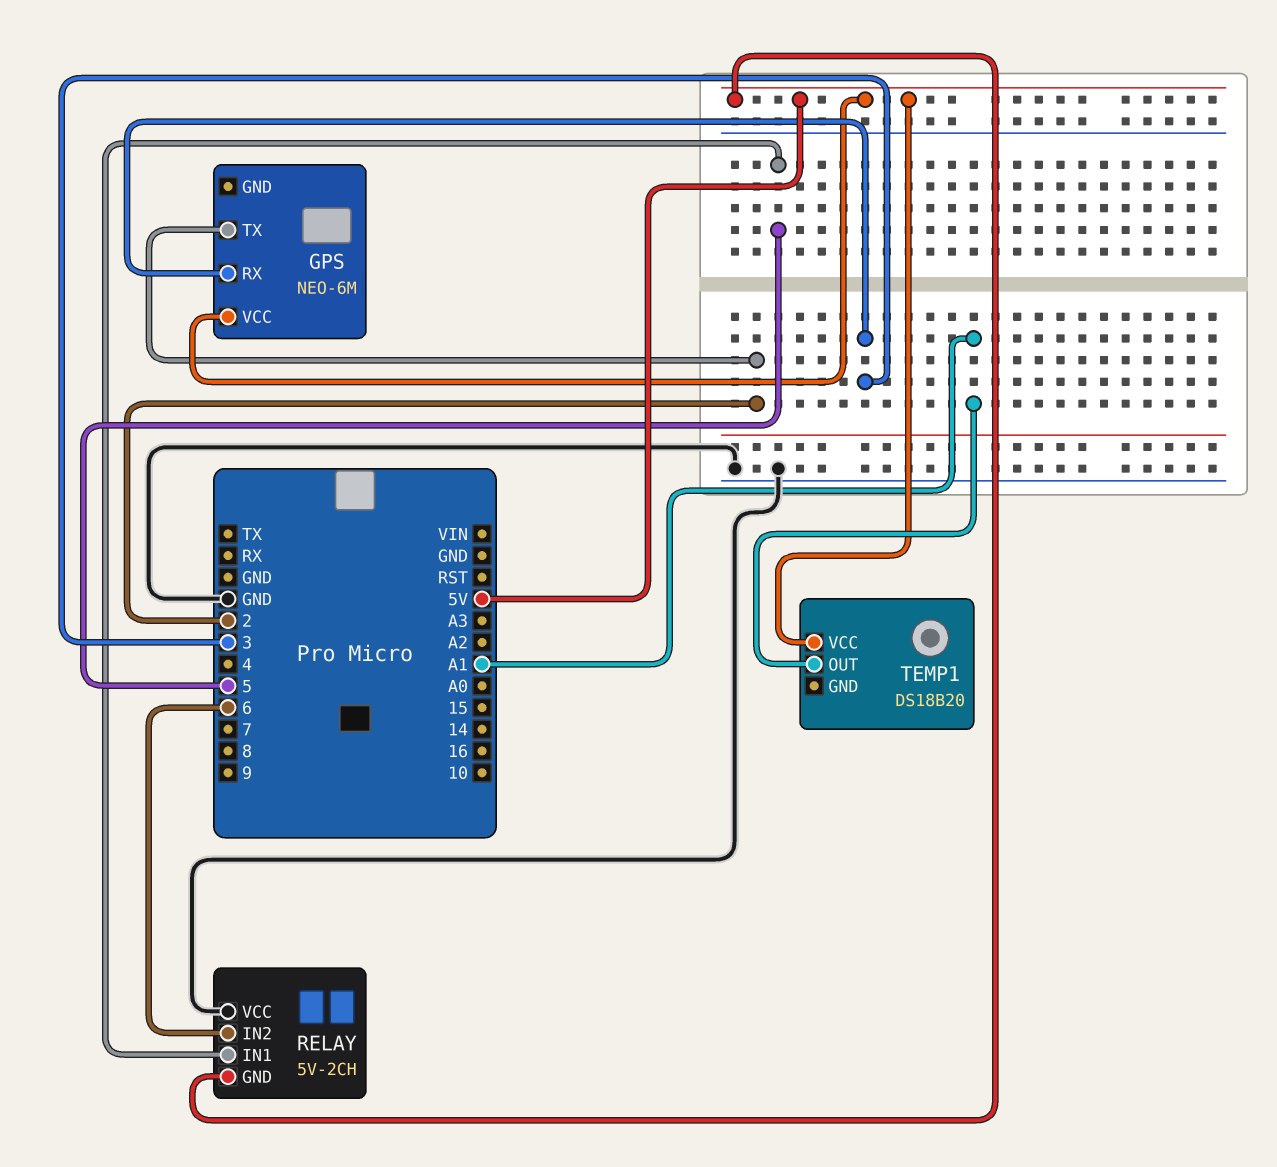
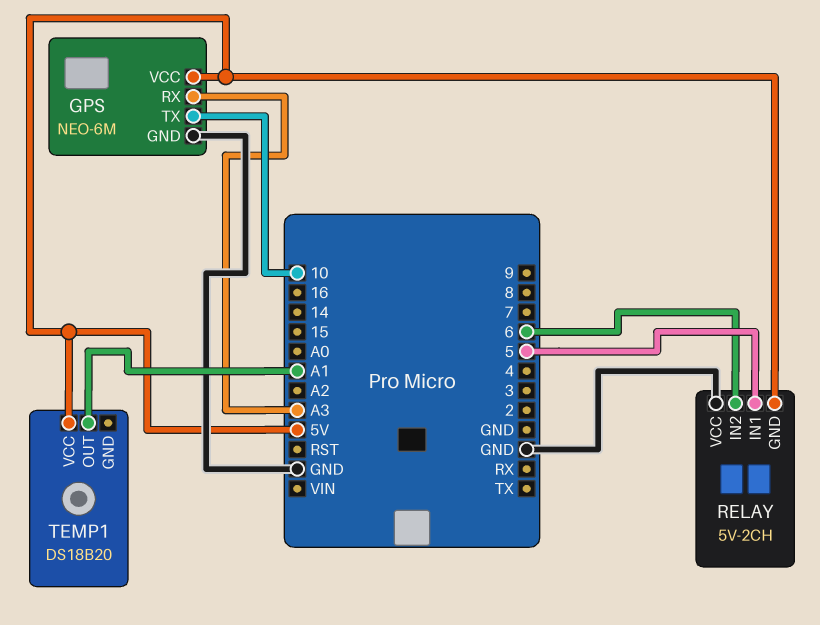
GPS pin GND: none -> GND
GPS pin RX: 3 -> A3
GPS pin TX: 2 -> 10

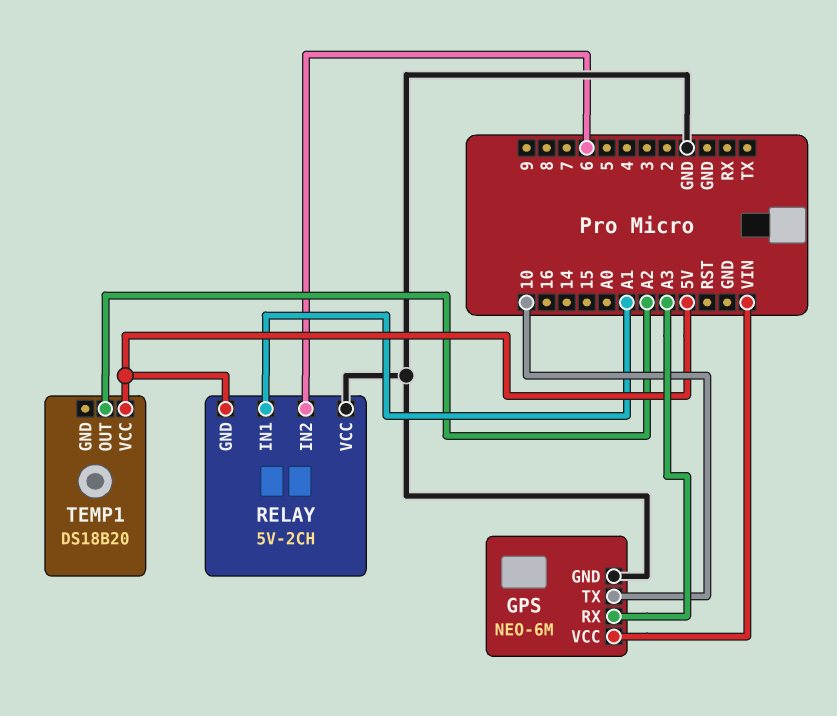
GPS pin VCC: 5V -> VIN
RELAY pin IN1: 5 -> A1
TEMP1 pin OUT: A1 -> A2

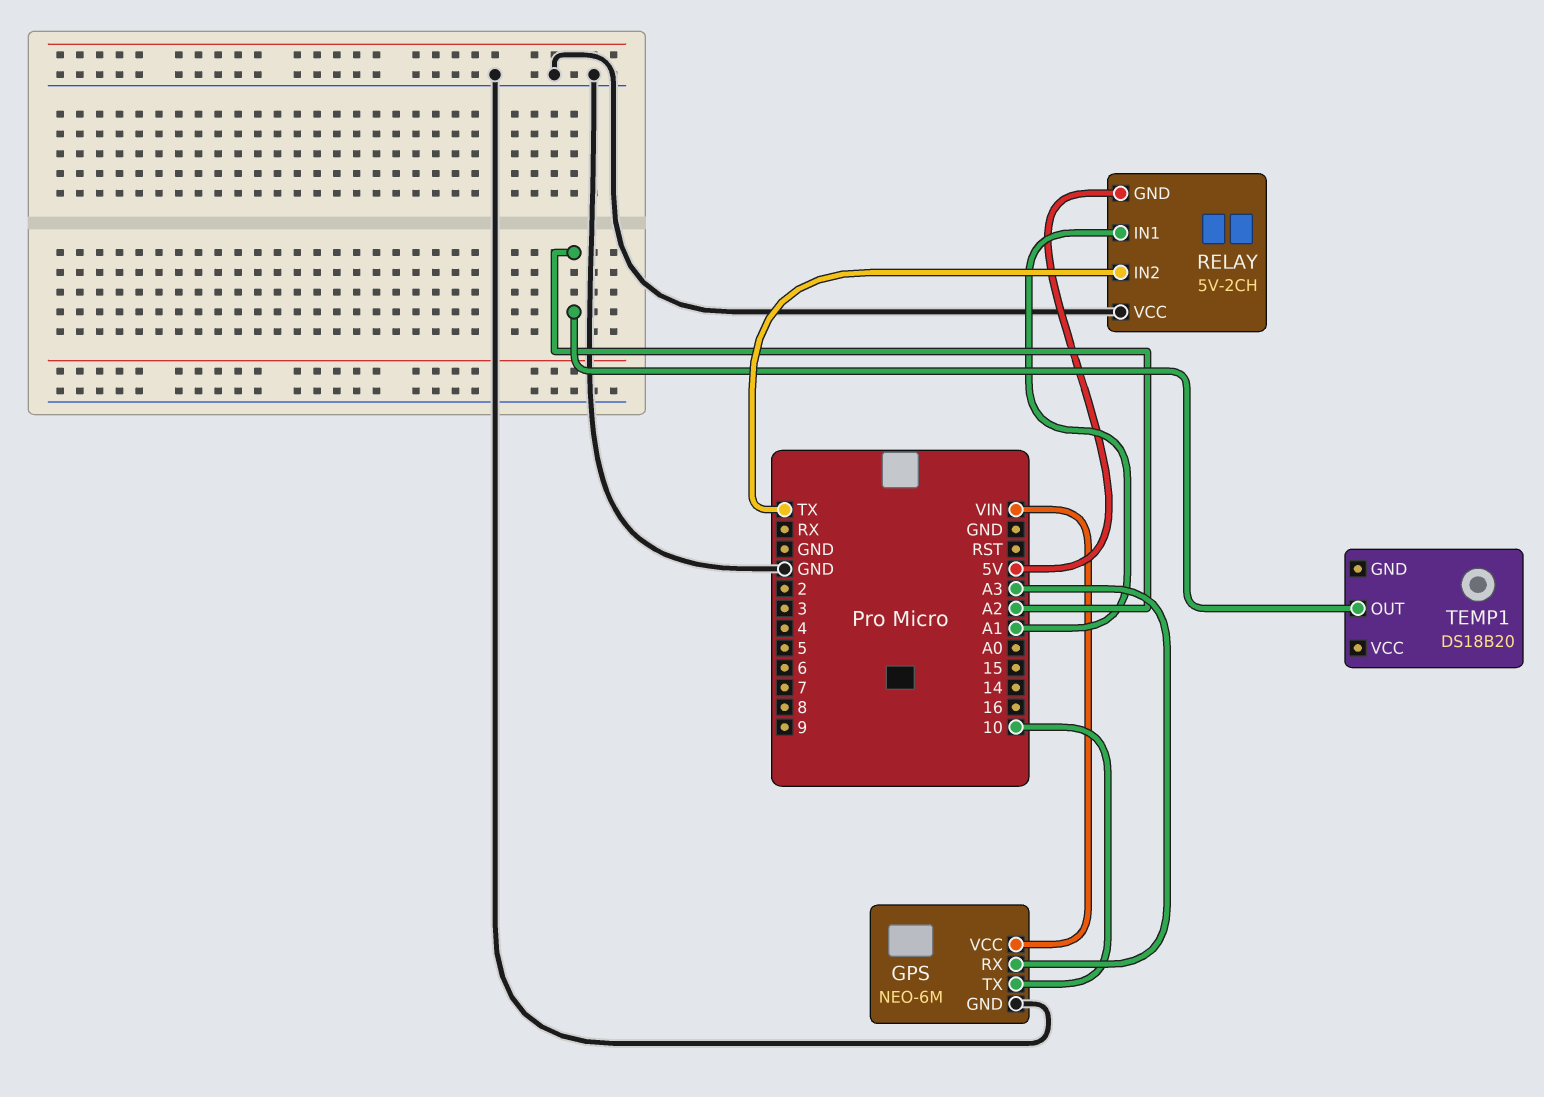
RELAY pin IN2: 6 -> TX
TEMP1 pin VCC: 5V -> none

